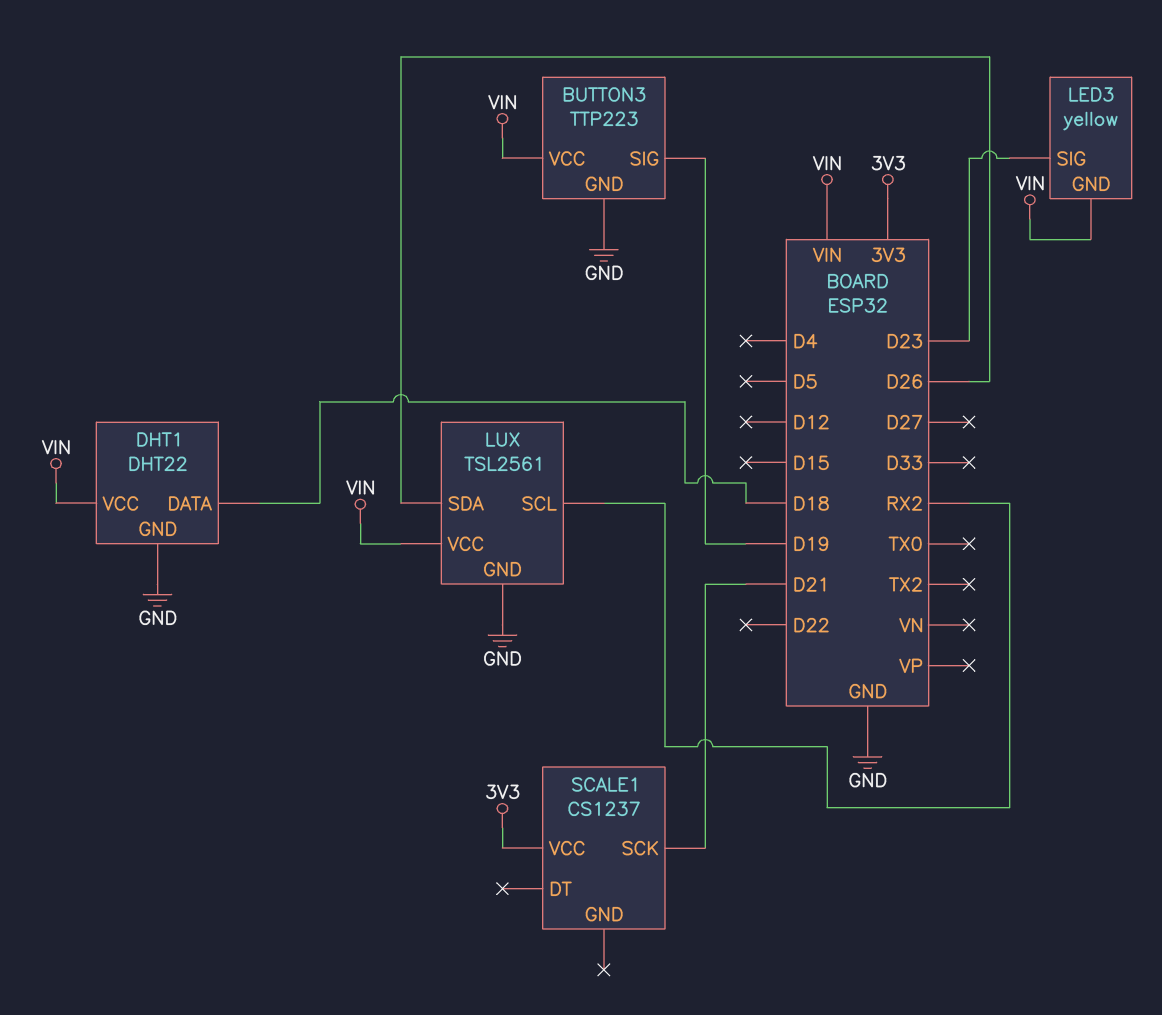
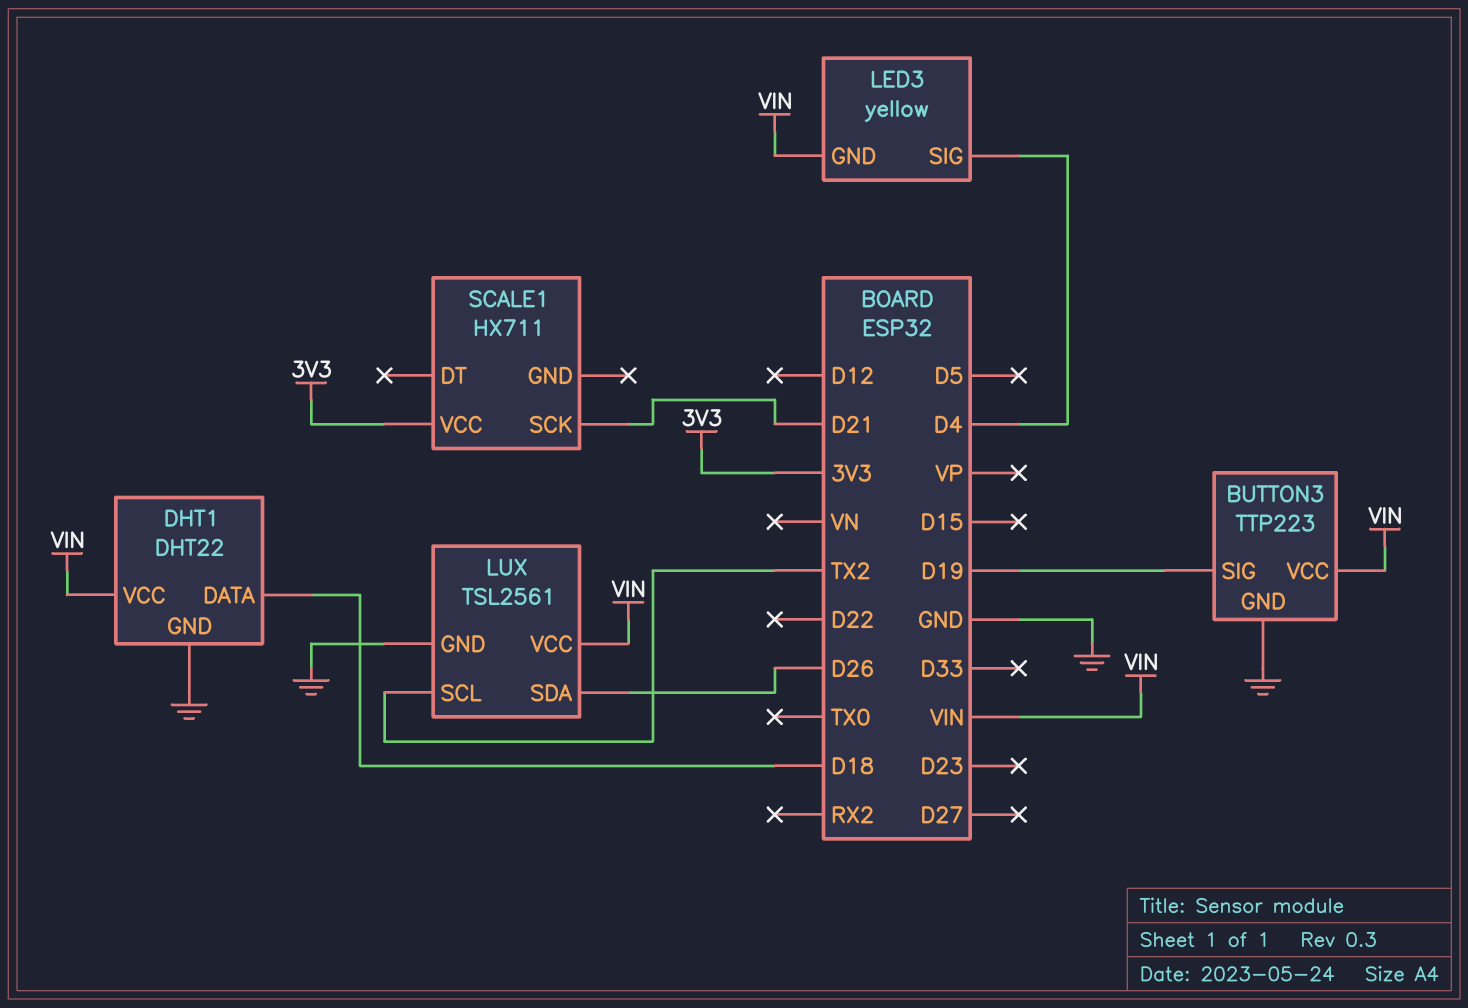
LED3 pin SIG: D23 -> D4
LUX pin SCL: RX2 -> TX2
SCALE1: CS1237 -> HX711

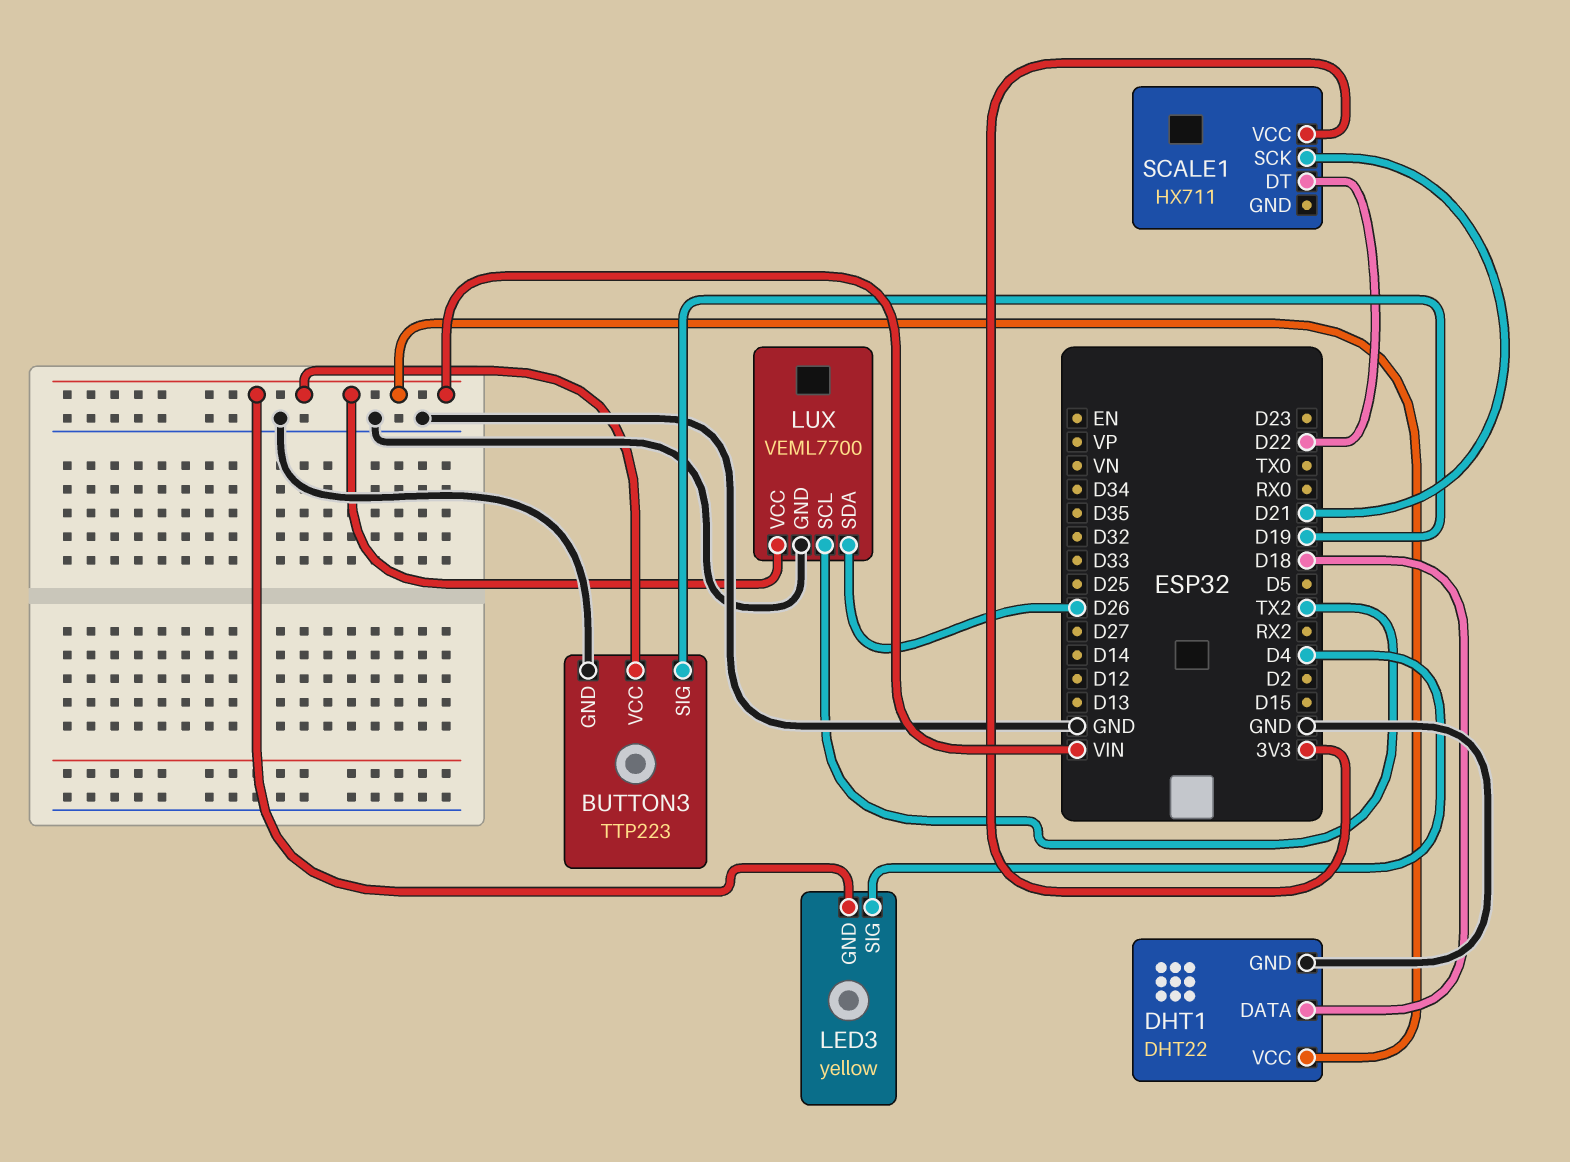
LUX: TSL2561 -> VEML7700
SCALE1 pin DT: none -> D22

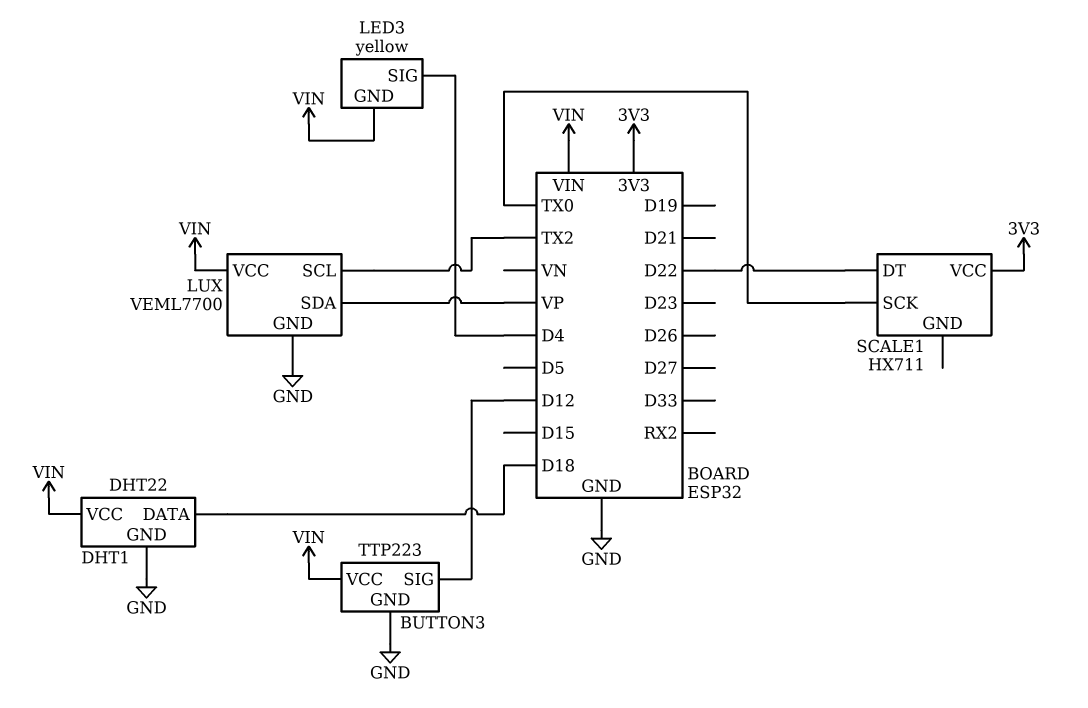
BUTTON3 pin SIG: D19 -> D12
LUX pin SDA: D26 -> VP
SCALE1 pin SCK: D21 -> TX0

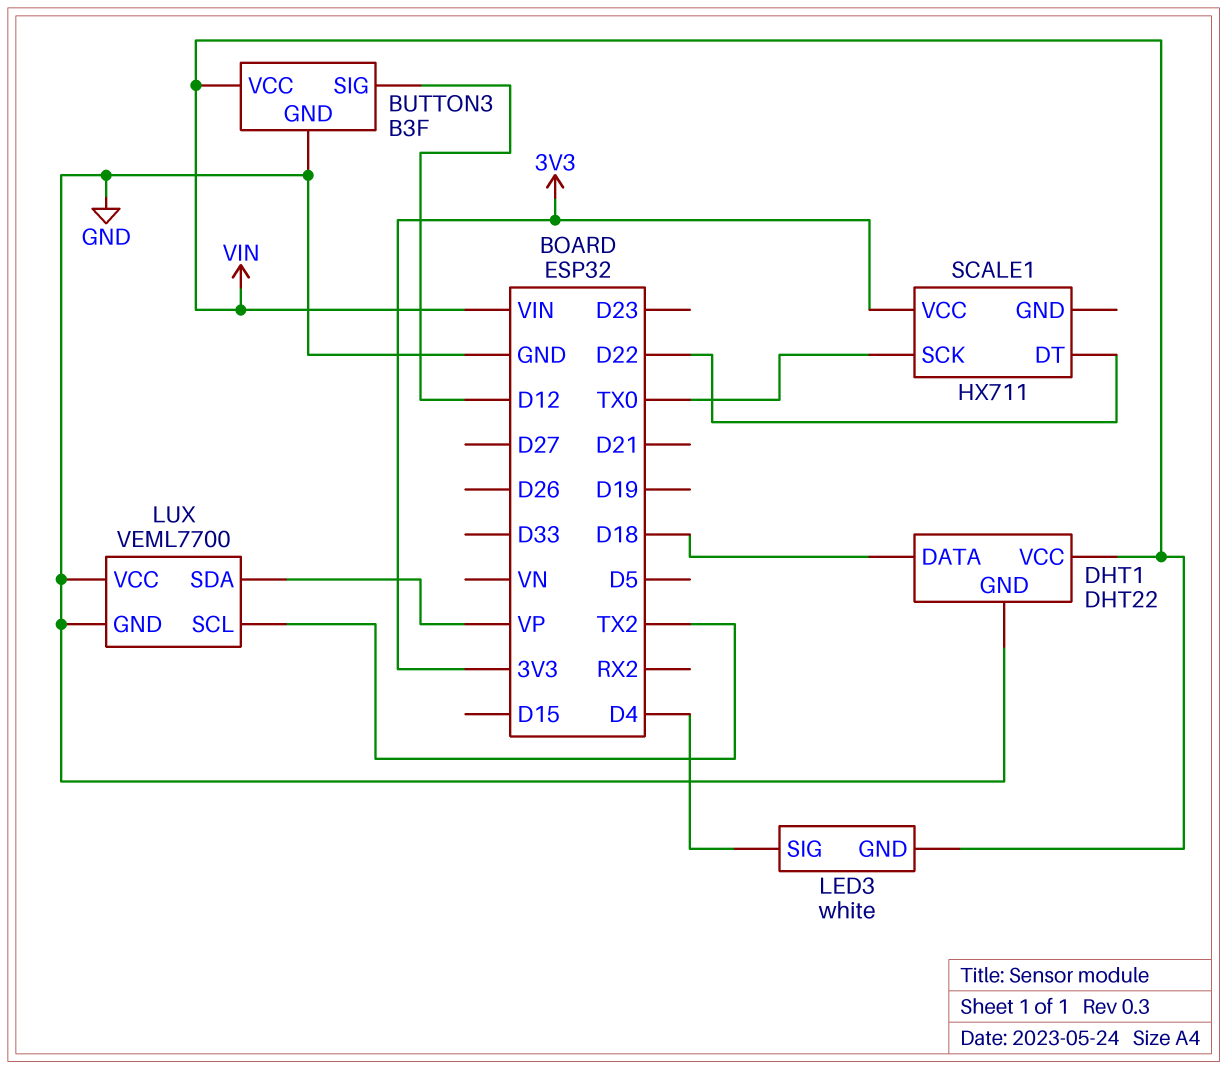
BUTTON3: TTP223 -> B3F
LED3: yellow -> white
LUX pin VCC: VIN -> GND

